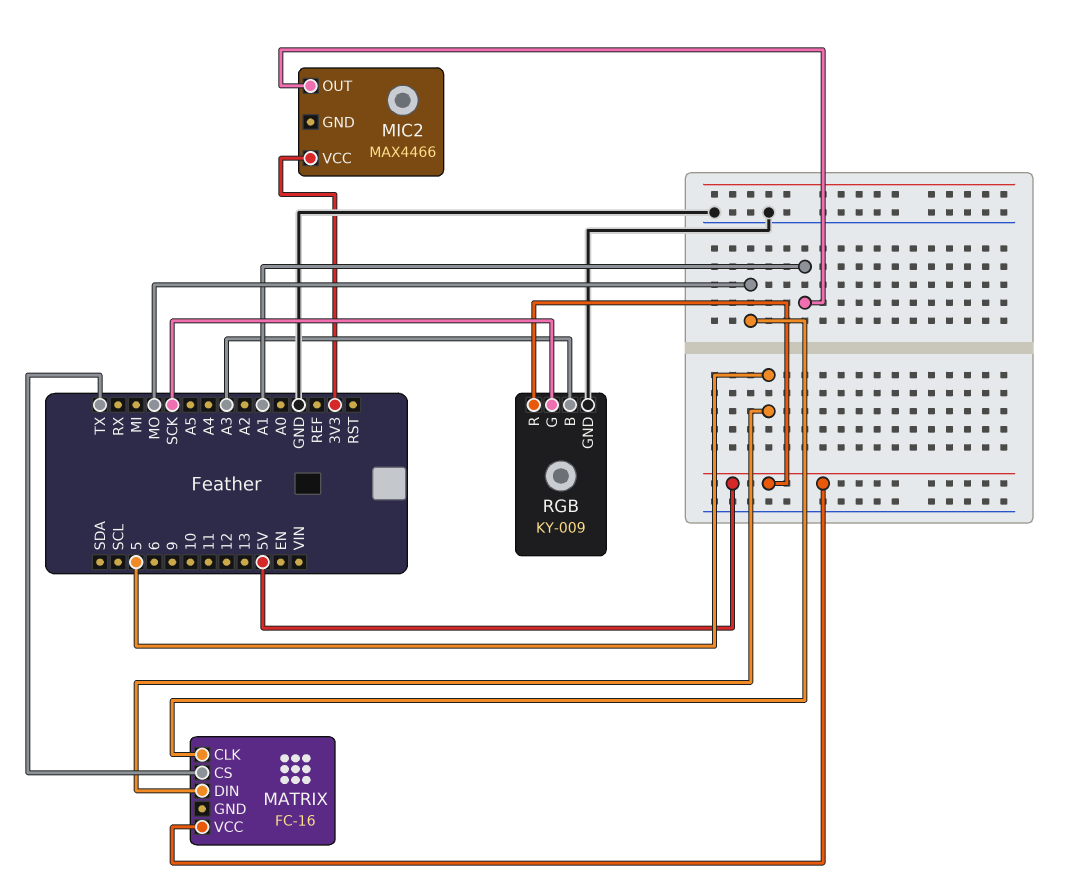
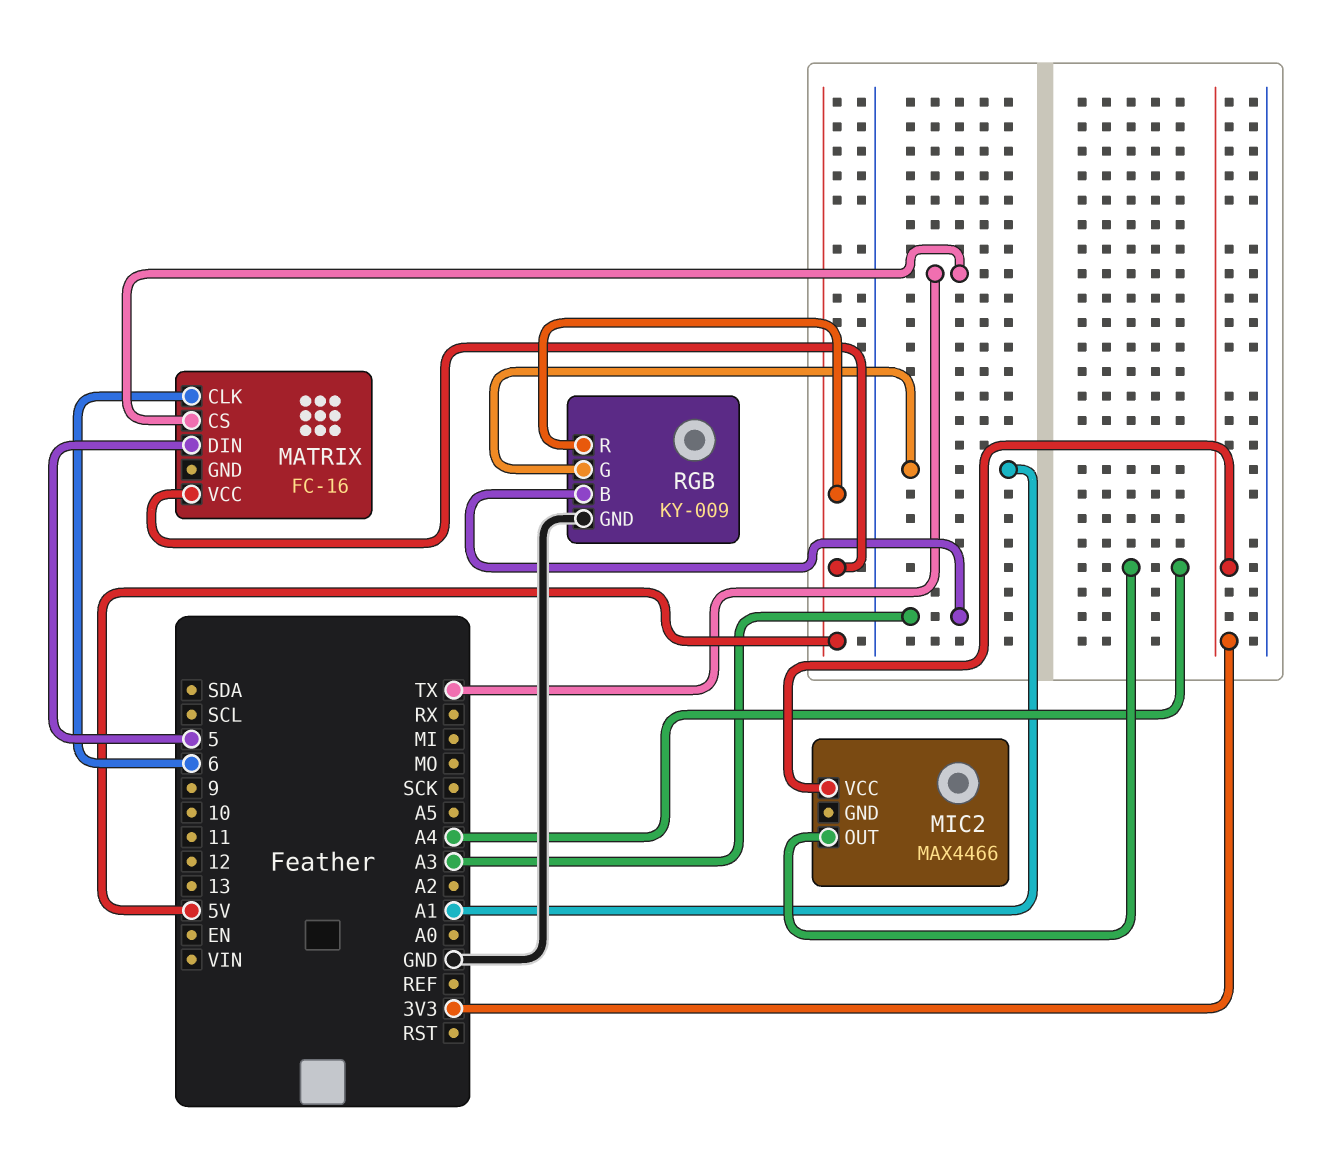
MATRIX pin CLK: MO -> 6
MIC2 pin OUT: A1 -> A4
RGB pin G: SCK -> A1

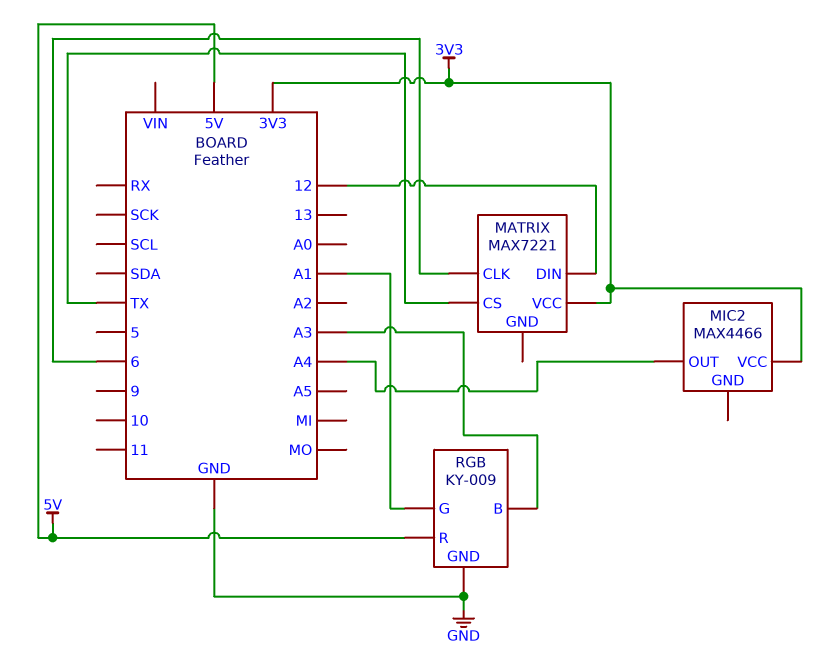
MATRIX: FC-16 -> MAX7221
MATRIX pin DIN: 5 -> 12
MATRIX pin VCC: 5V -> 3V3

